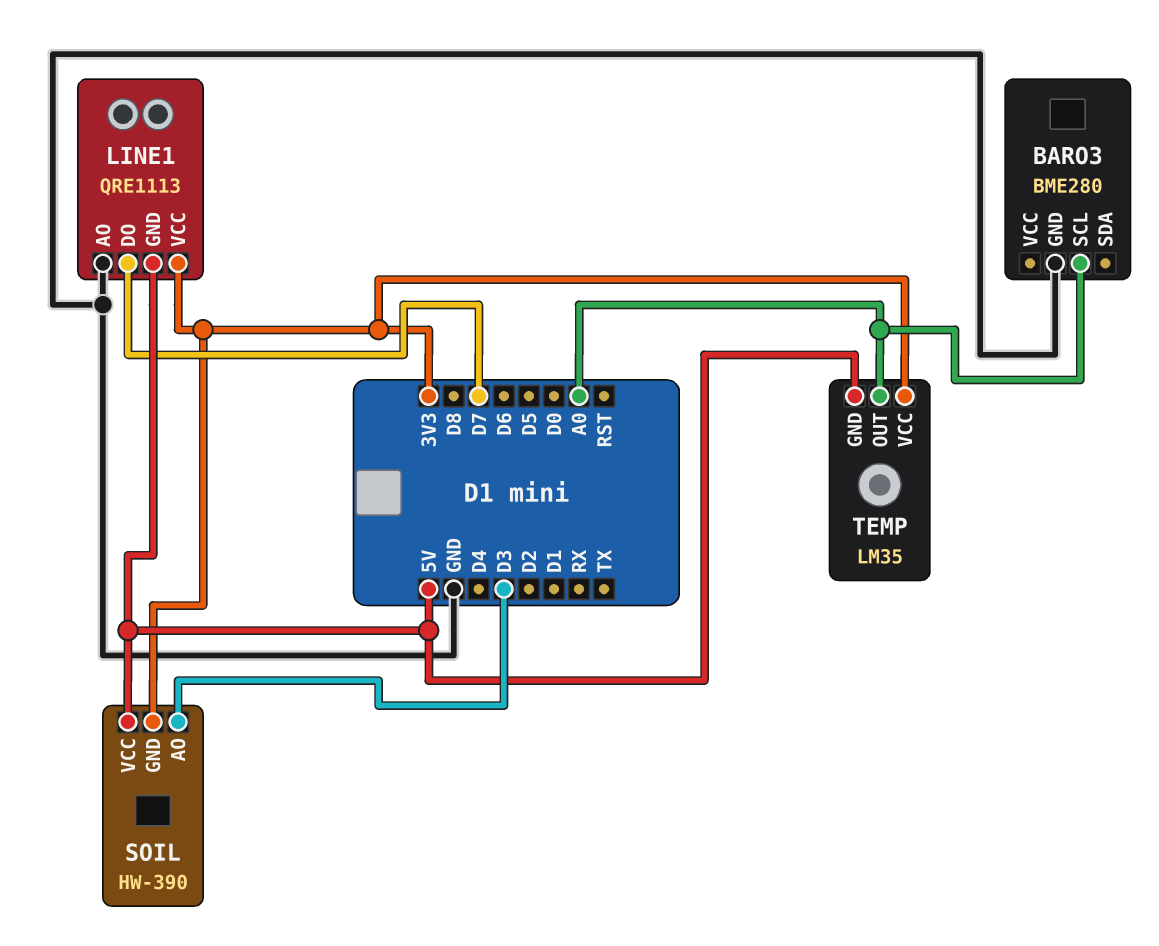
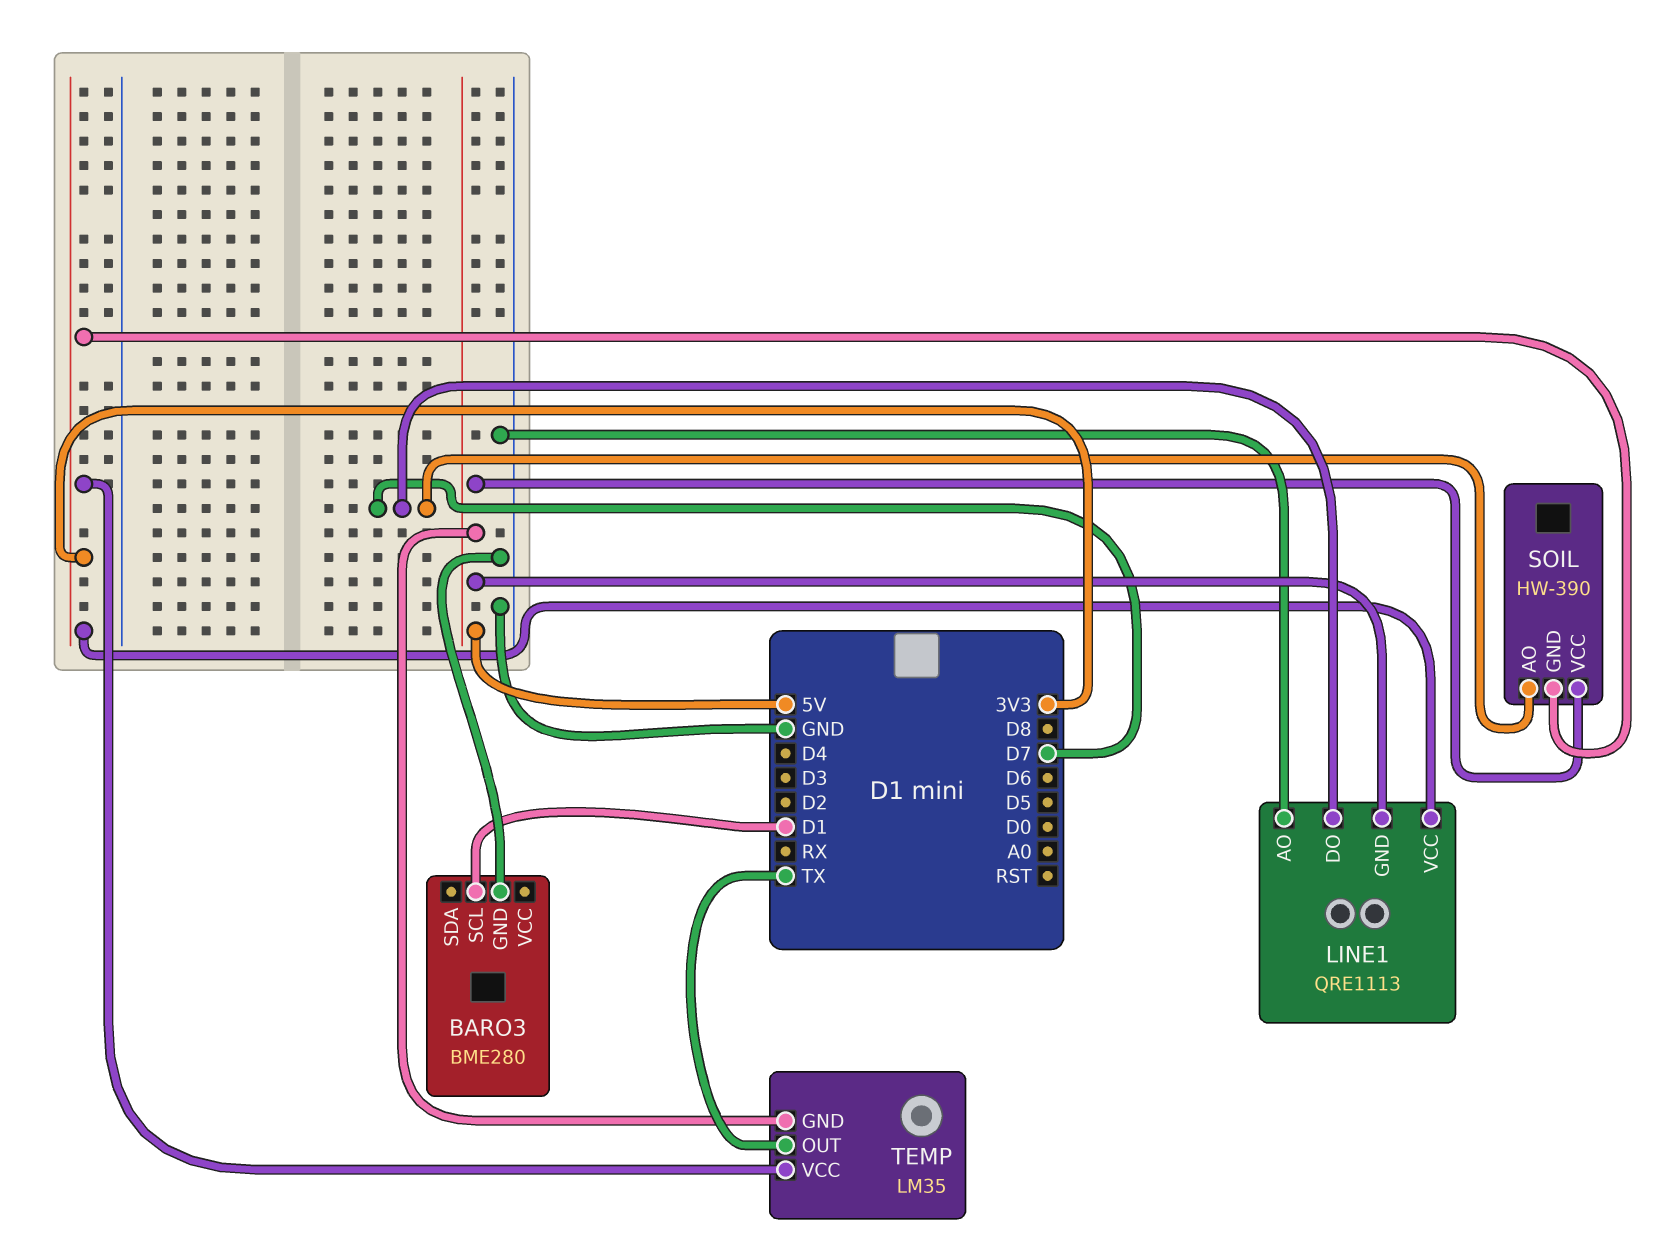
BARO3 pin SCL: A0 -> D1
SOIL pin AO: D3 -> D7
TEMP pin OUT: A0 -> TX

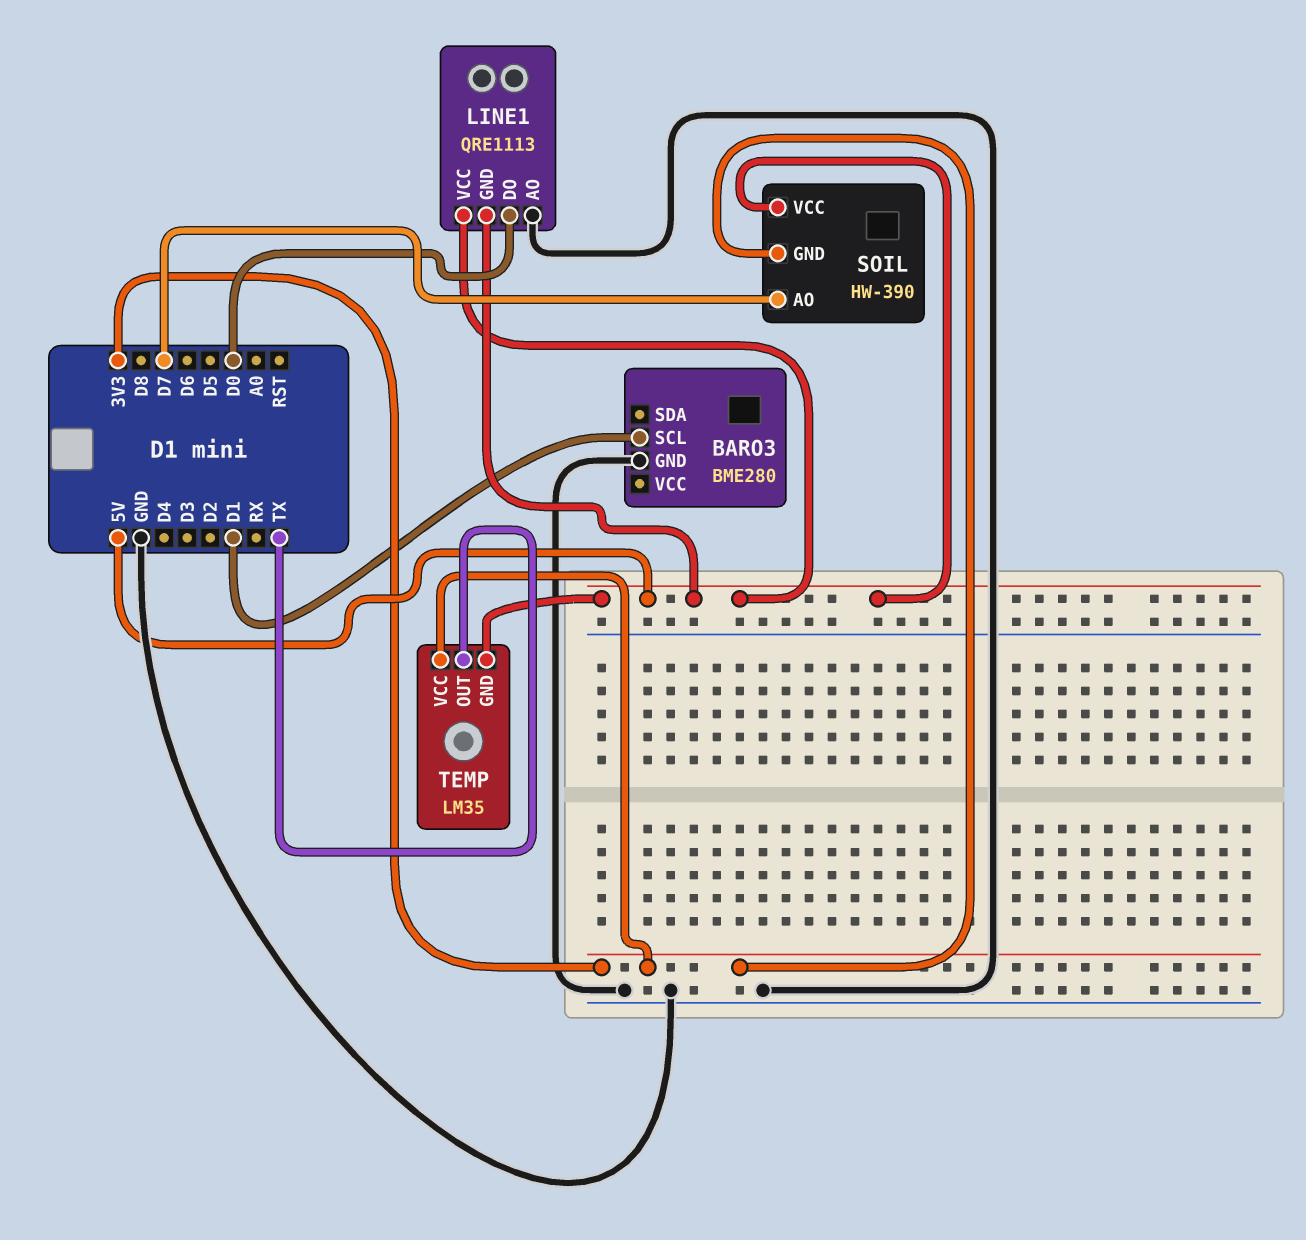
LINE1 pin DO: D7 -> D0
LINE1 pin VCC: 3V3 -> 5V

